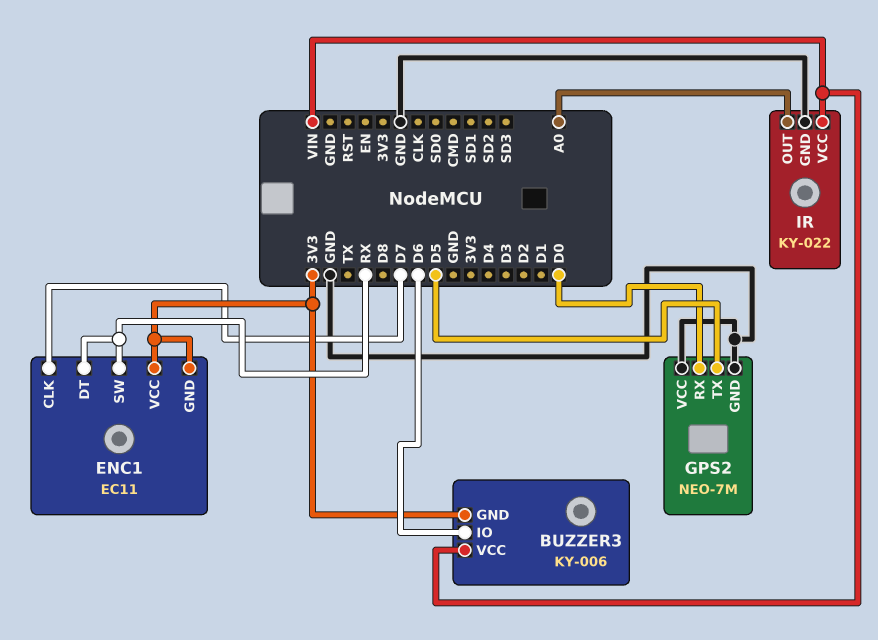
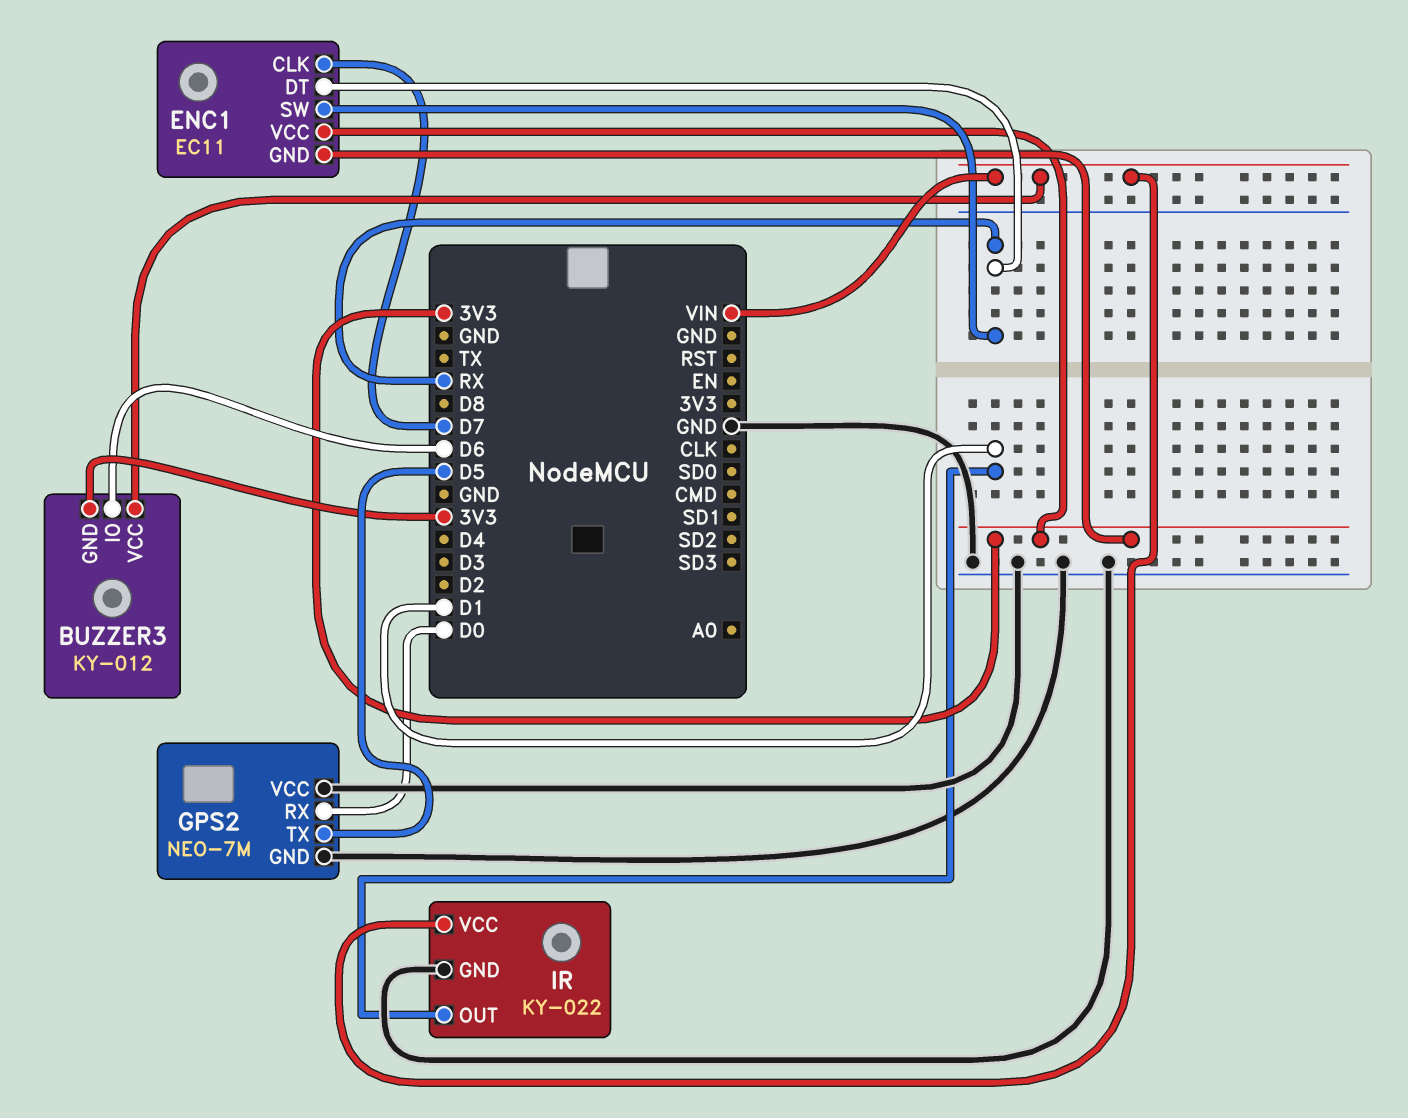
BUZZER3: KY-006 -> KY-012
IR pin OUT: A0 -> D1

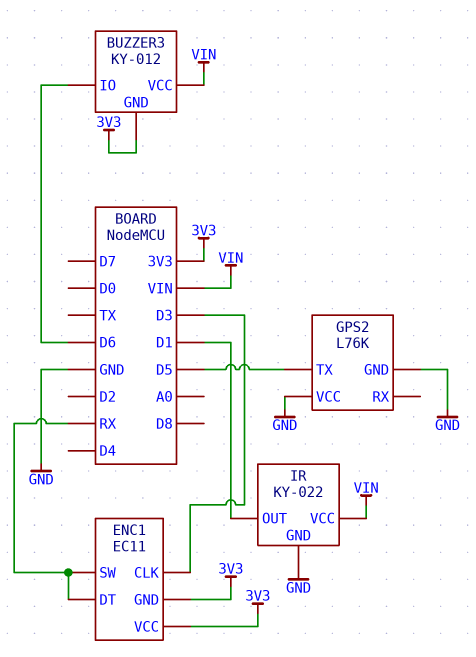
ENC1 pin CLK: D7 -> D3
GPS2: NEO-7M -> L76K
GPS2 pin RX: D0 -> none

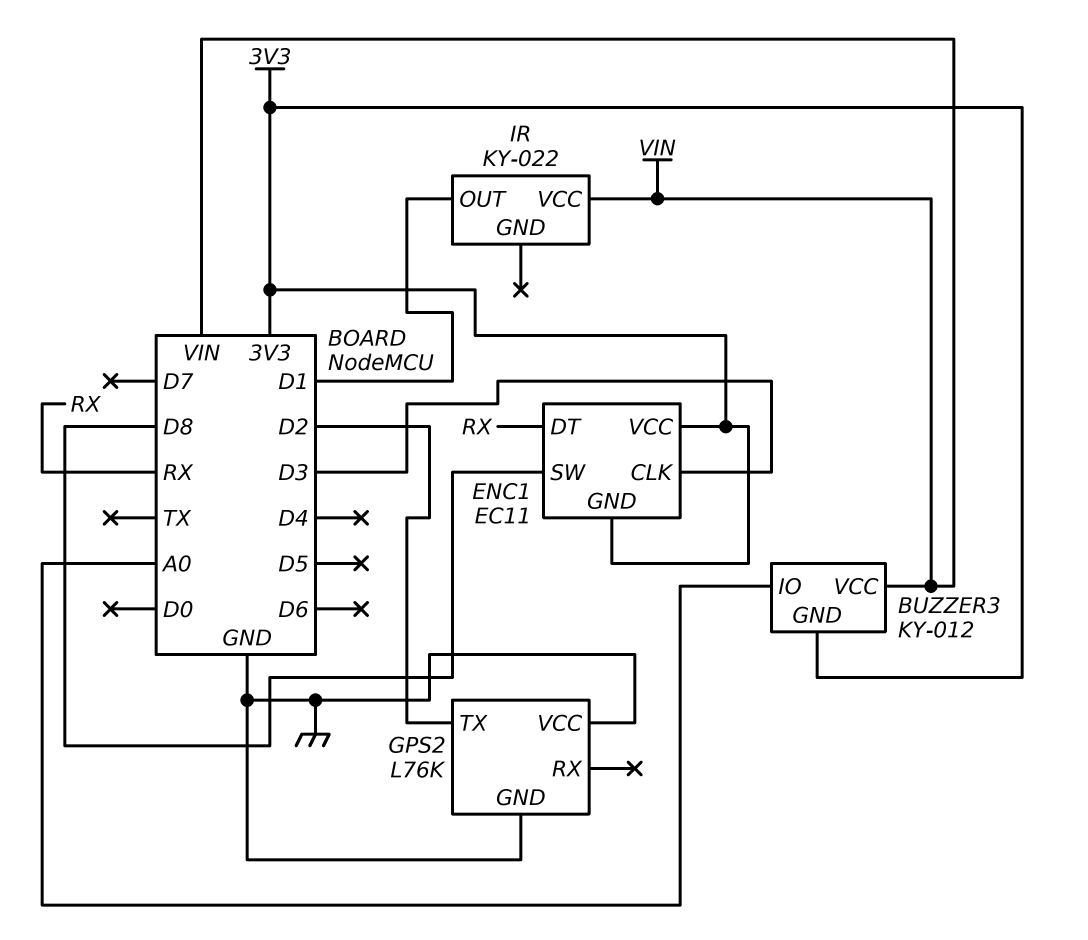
BUZZER3 pin IO: D6 -> A0
ENC1 pin SW: RX -> D8
GPS2 pin TX: D5 -> D2
IR pin GND: GND -> none

